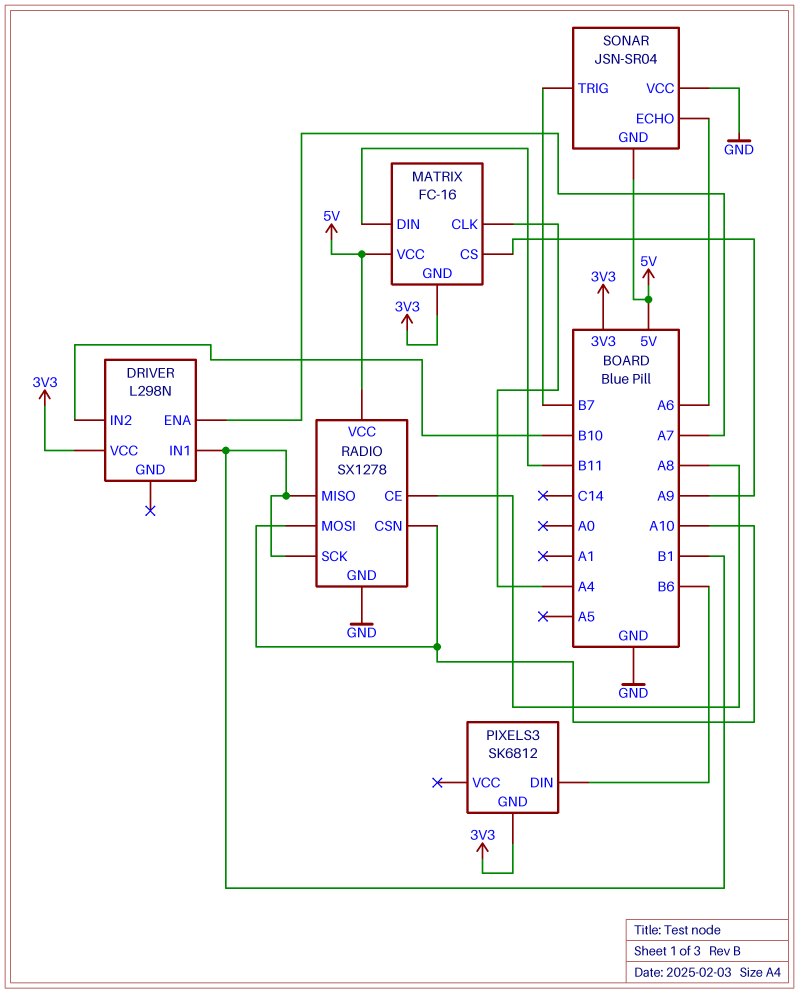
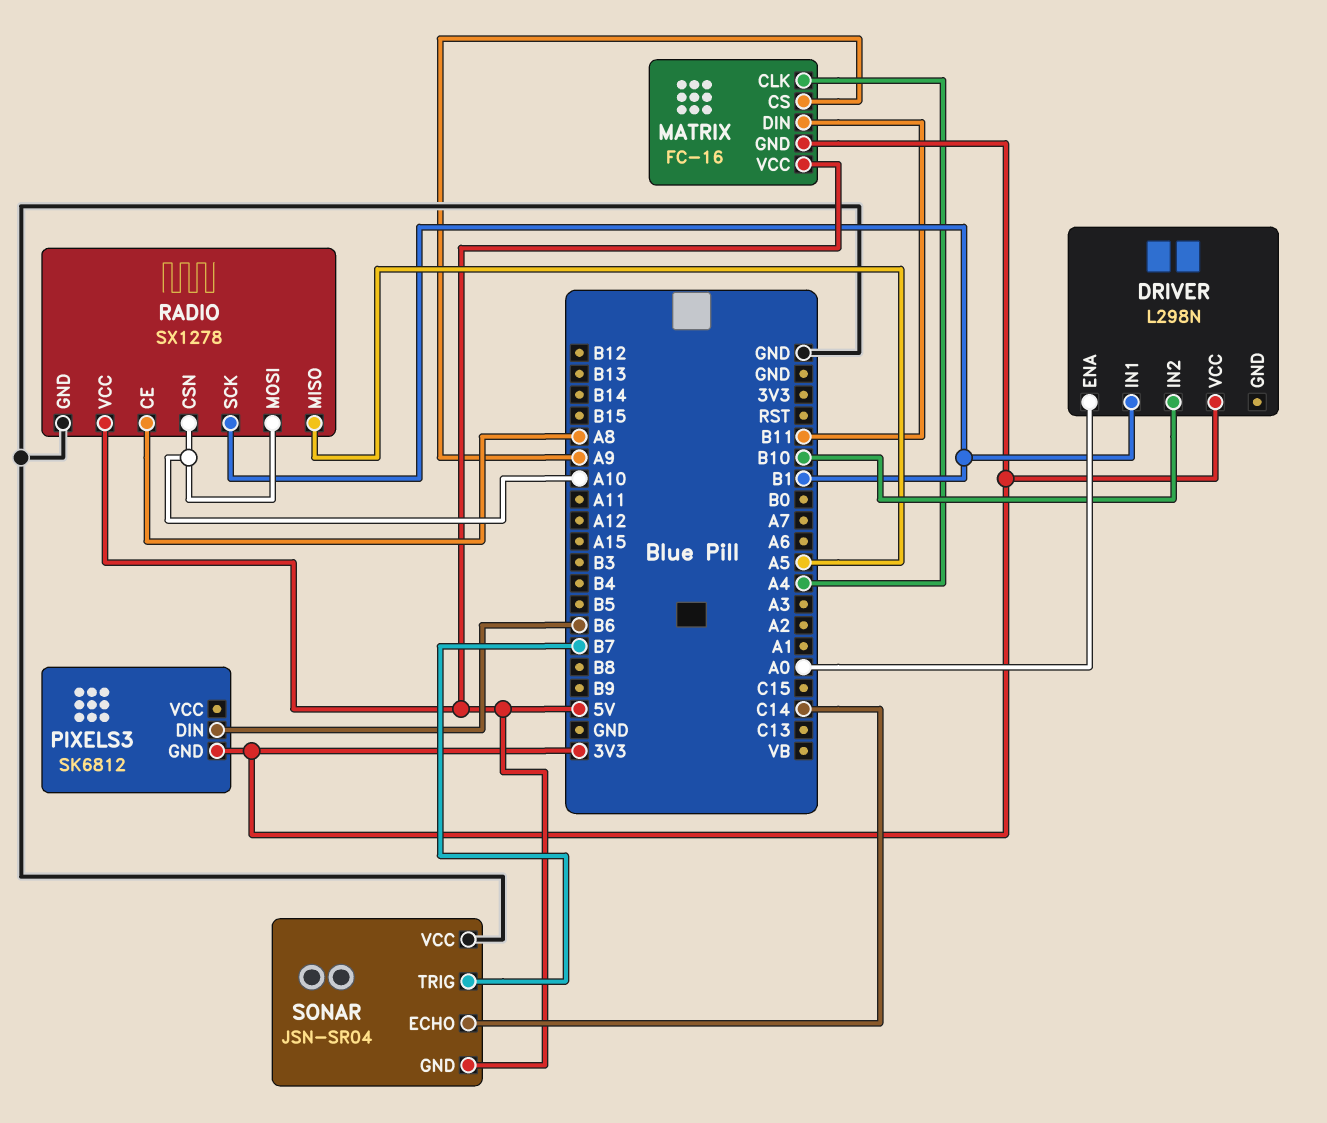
DRIVER pin ENA: A7 -> A0
RADIO pin MISO: B1 -> A5
SONAR pin ECHO: A6 -> C14

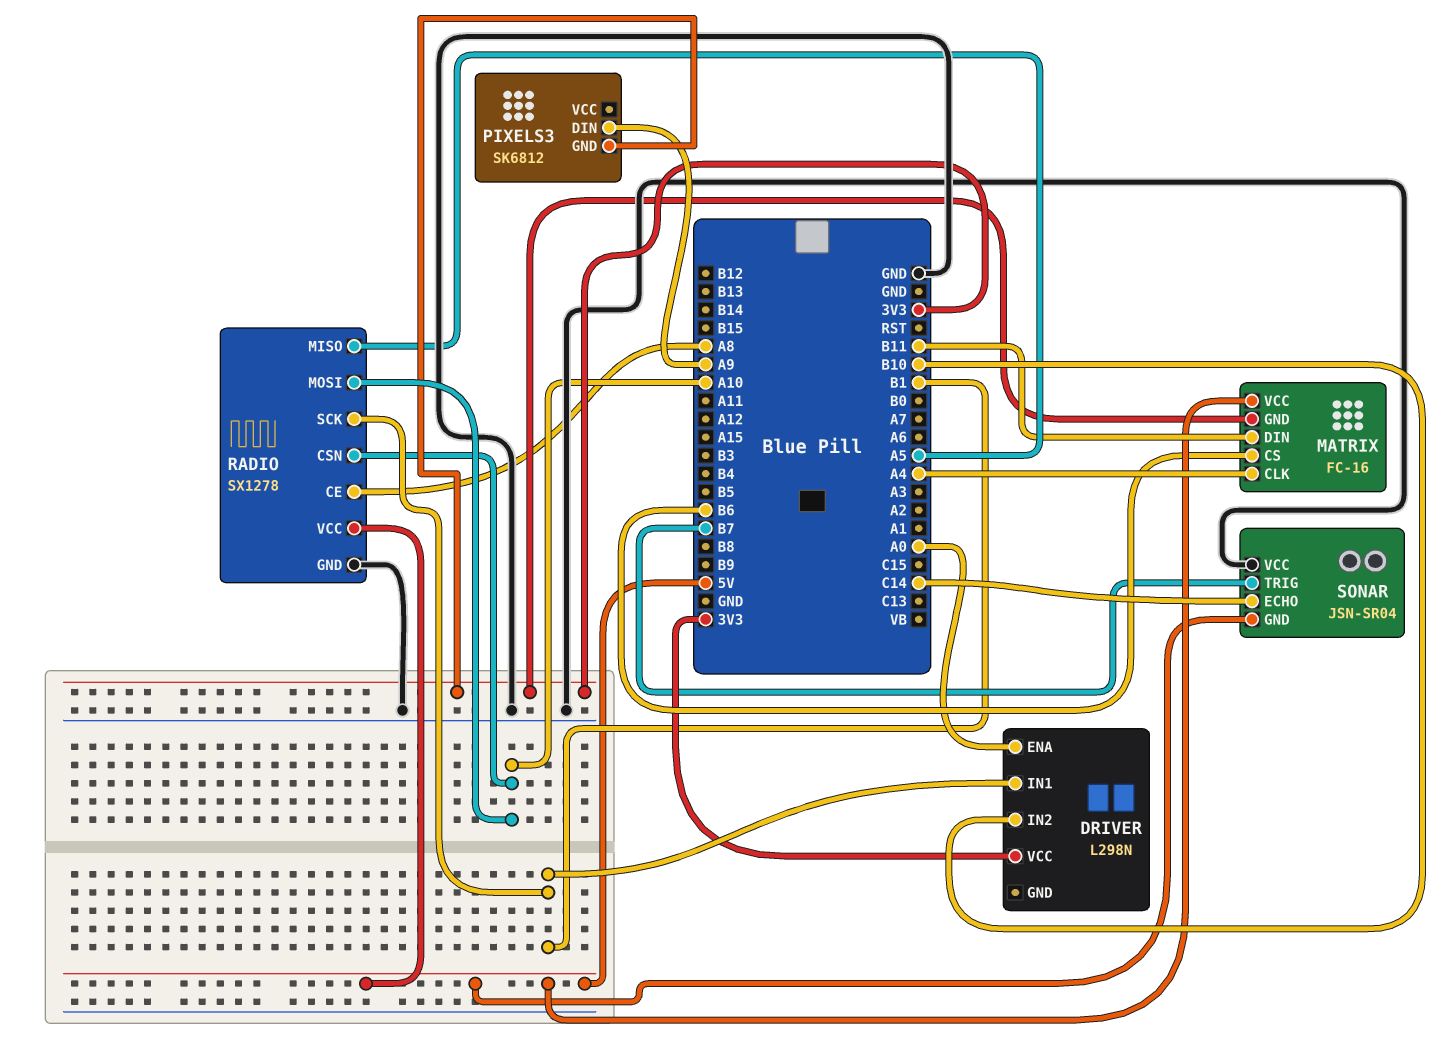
MATRIX pin CS: A9 -> B6
PIXELS3 pin DIN: B6 -> A9

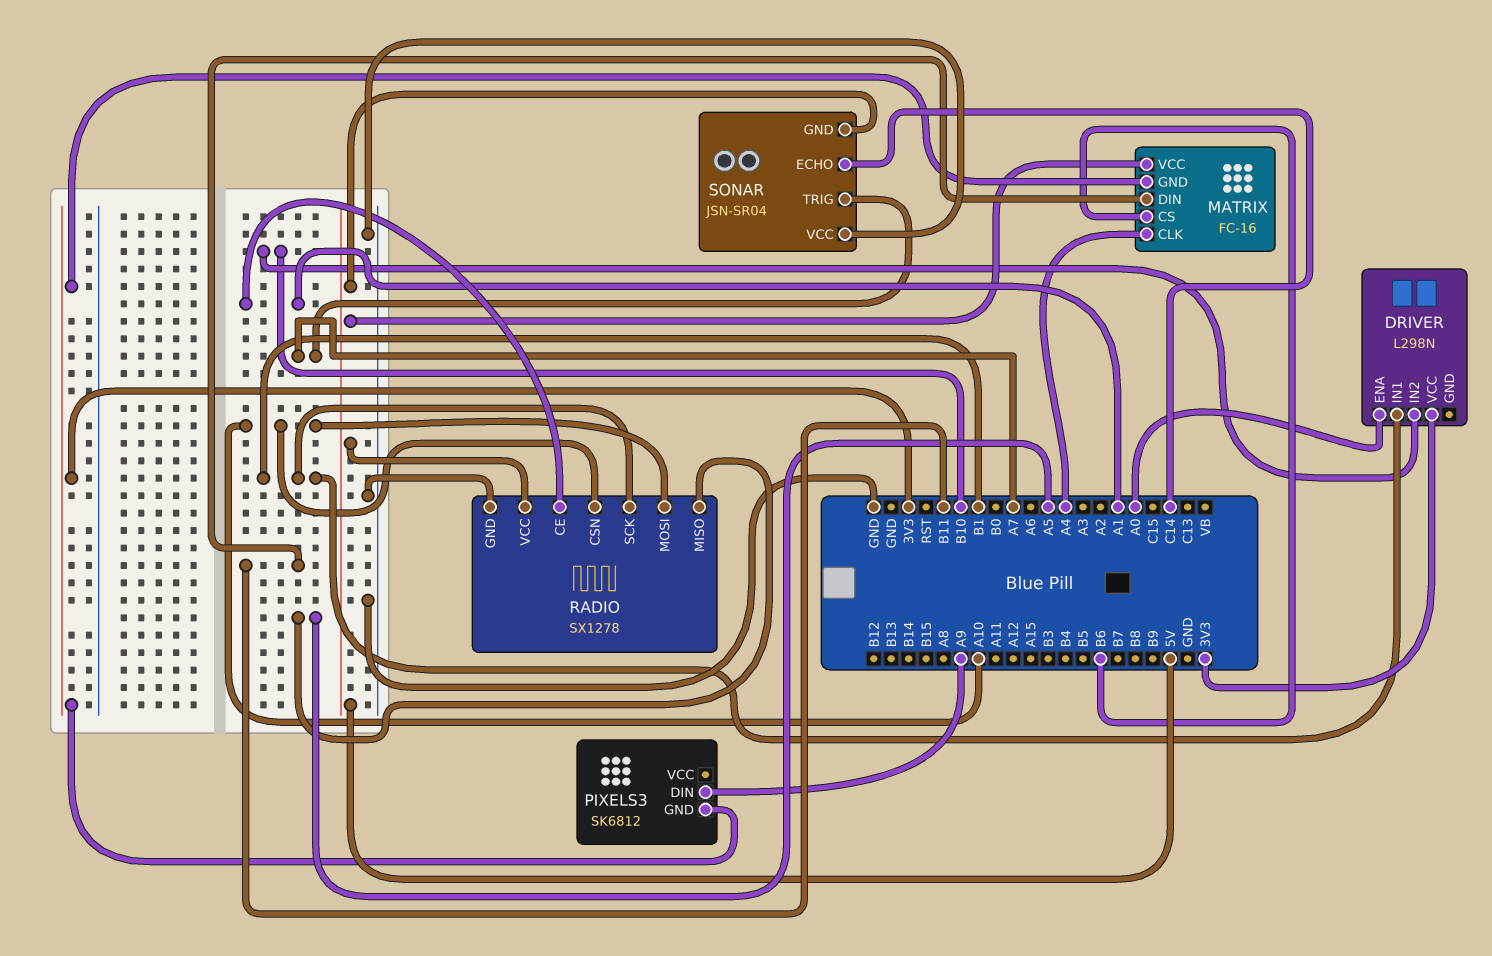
RADIO pin CE: A8 -> A1
SONAR pin TRIG: B7 -> A7

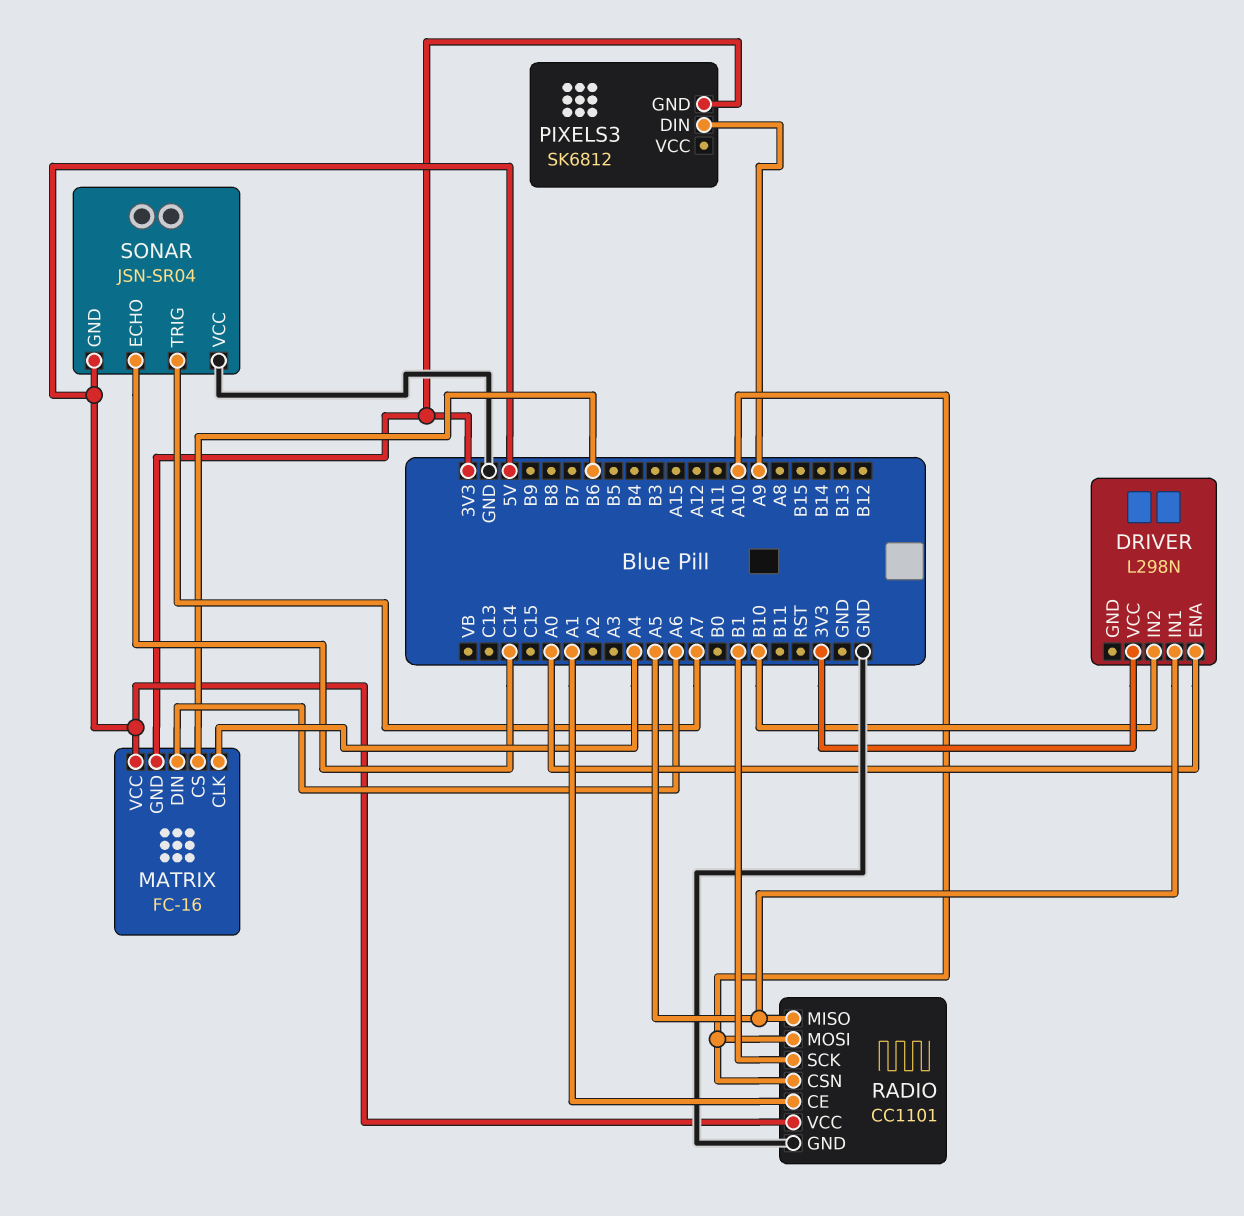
DRIVER pin IN1: B1 -> A5
MATRIX pin DIN: B11 -> A6
RADIO: SX1278 -> CC1101

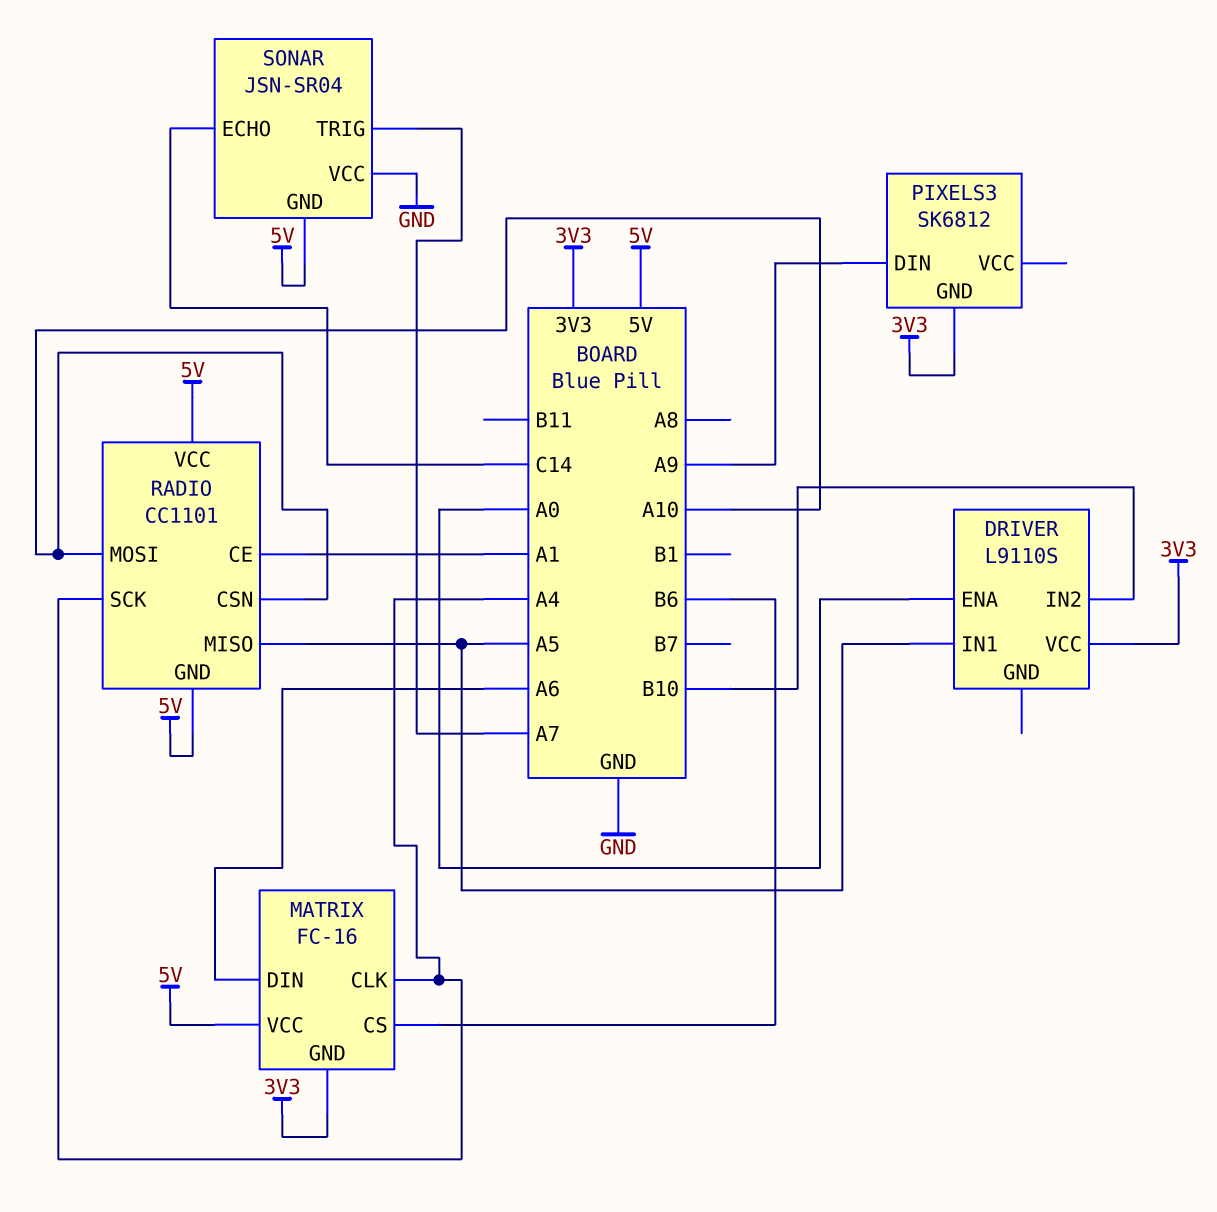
DRIVER: L298N -> L9110S
RADIO pin GND: GND -> 5V
RADIO pin SCK: B1 -> A4

